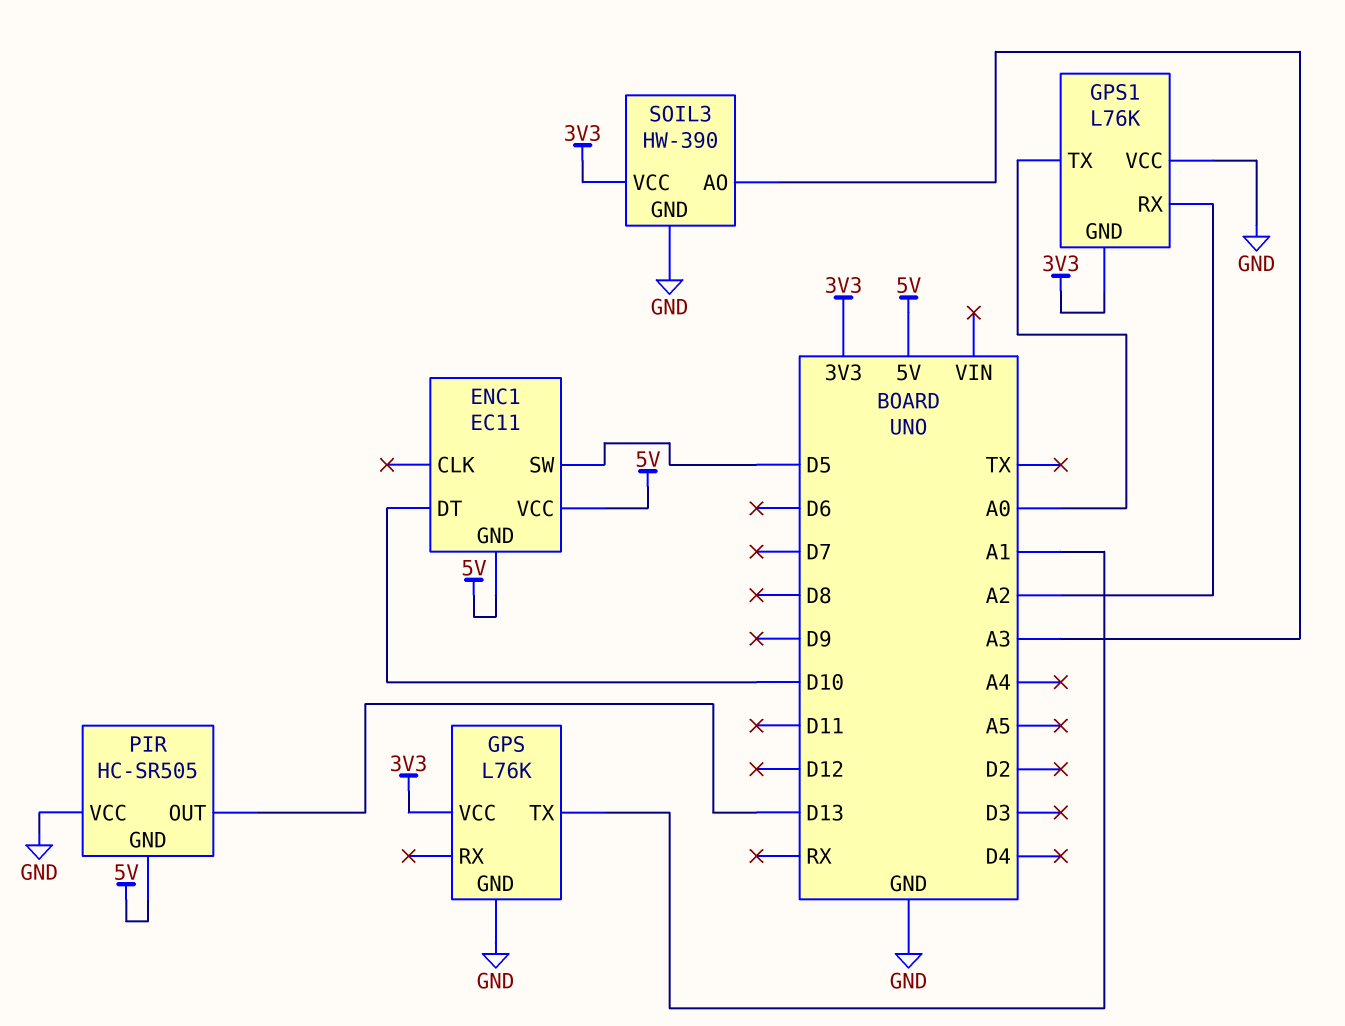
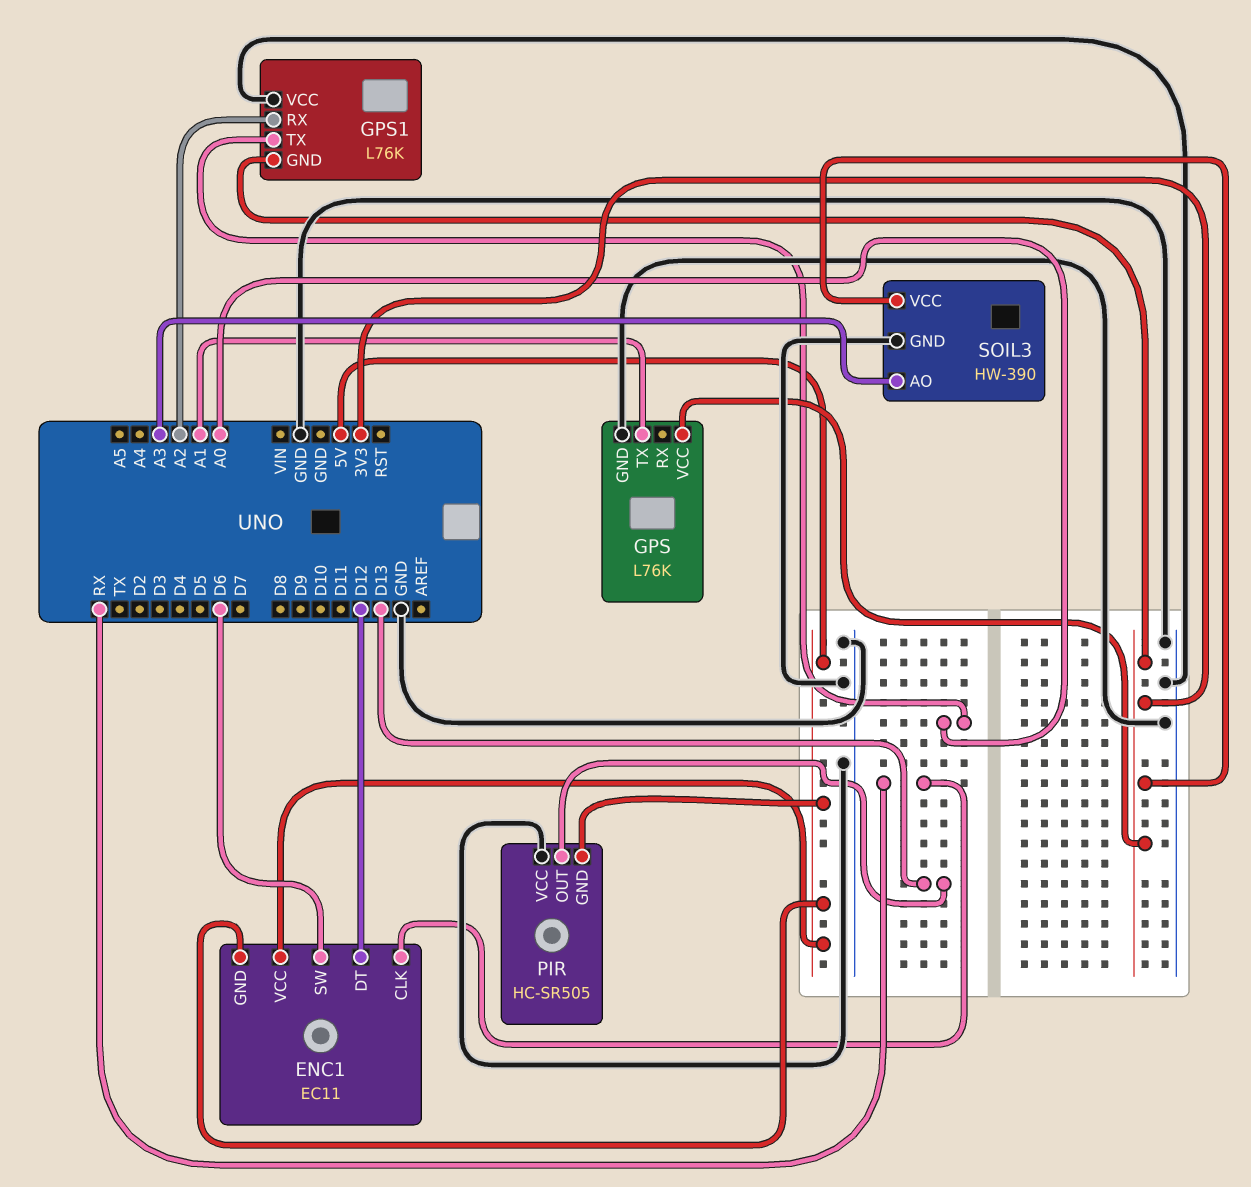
ENC1 pin CLK: none -> RX
ENC1 pin DT: D10 -> D12
ENC1 pin SW: D5 -> D6

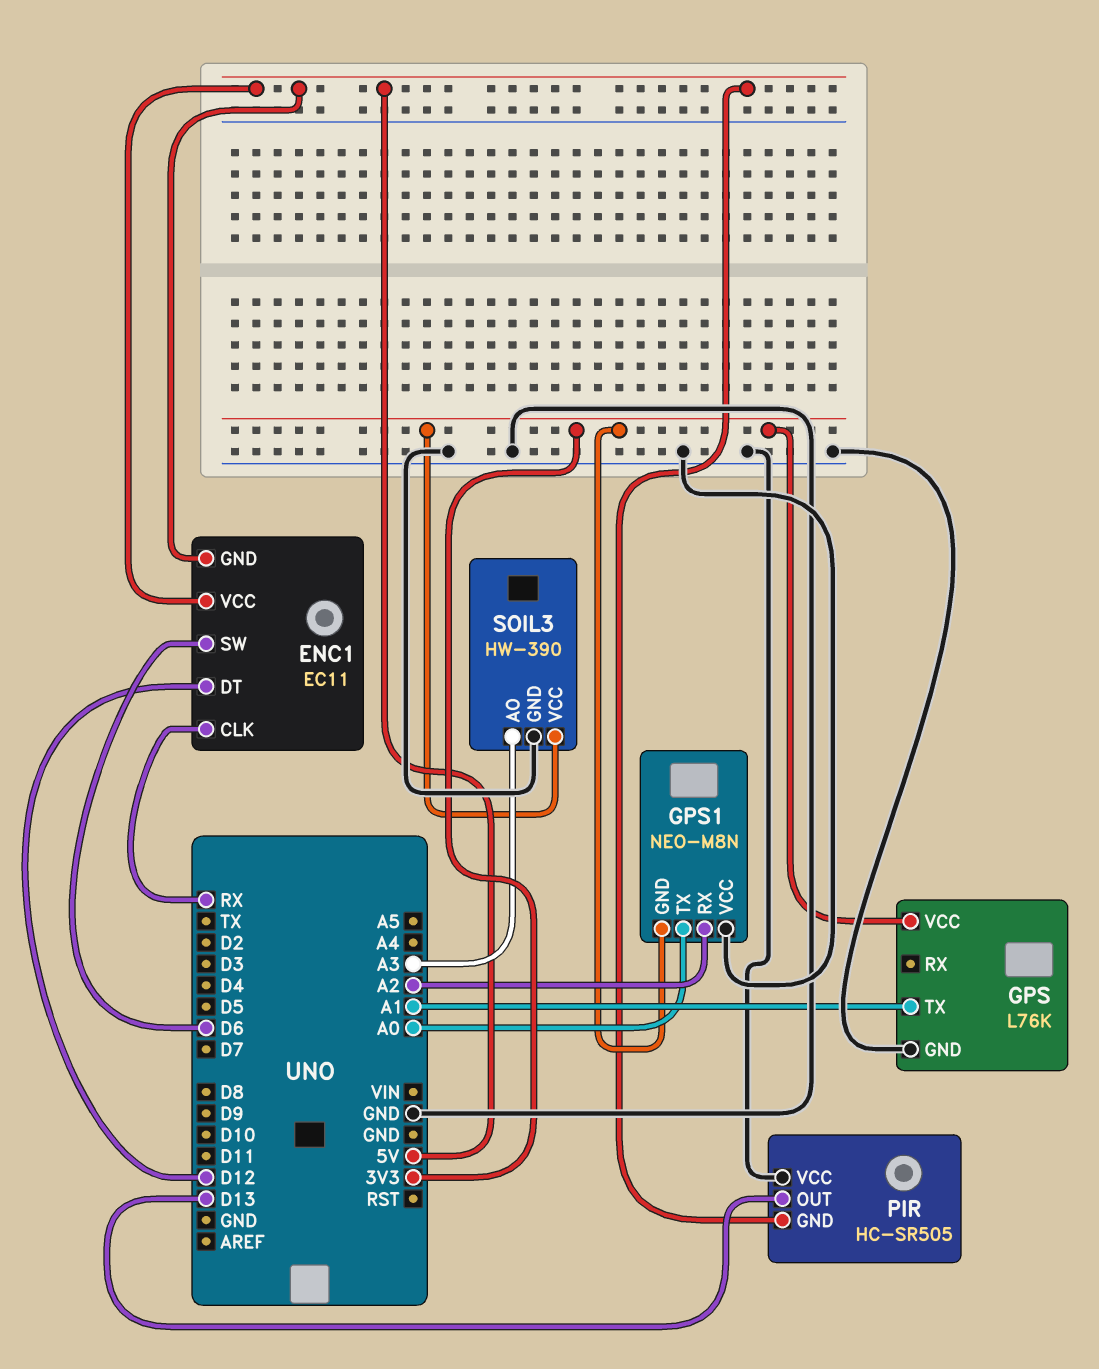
GPS1: L76K -> NEO-M8N

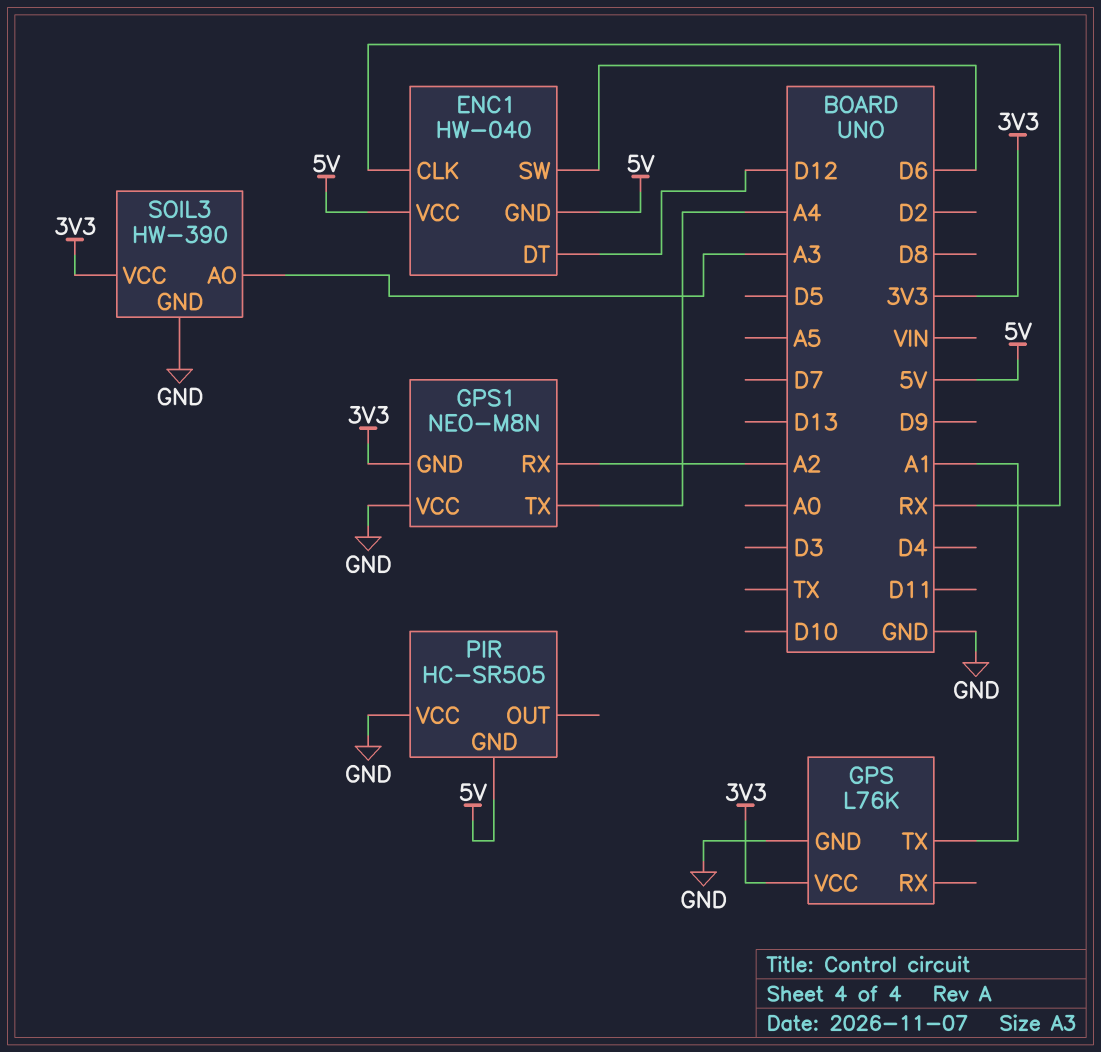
ENC1: EC11 -> HW-040
GPS1 pin TX: A0 -> A4
PIR pin OUT: D13 -> none

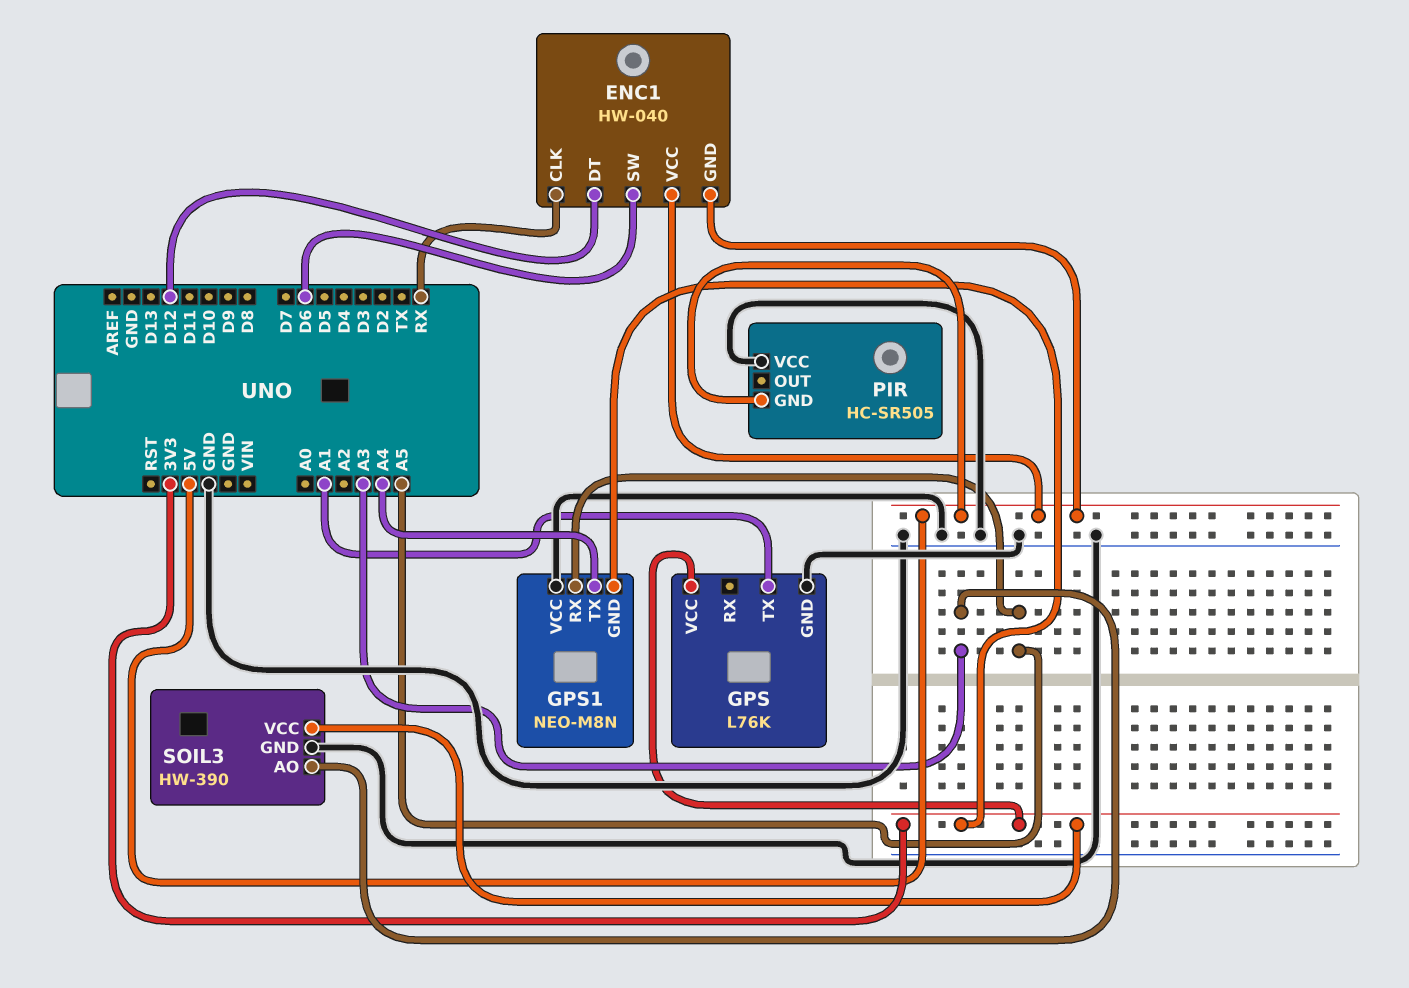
GPS1 pin RX: A2 -> A5

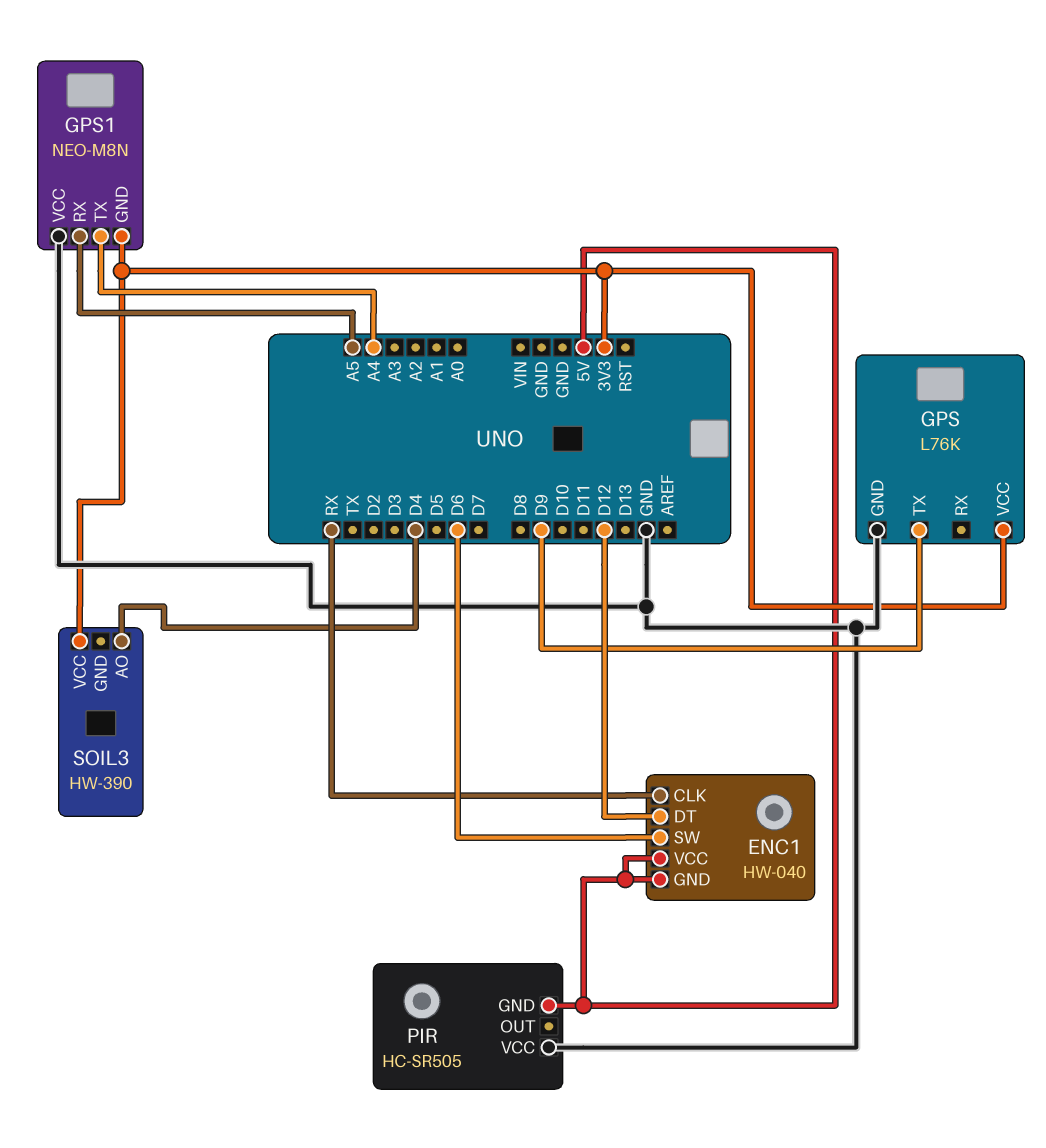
GPS pin TX: A1 -> D9
SOIL3 pin AO: A3 -> D4
SOIL3 pin GND: GND -> none

